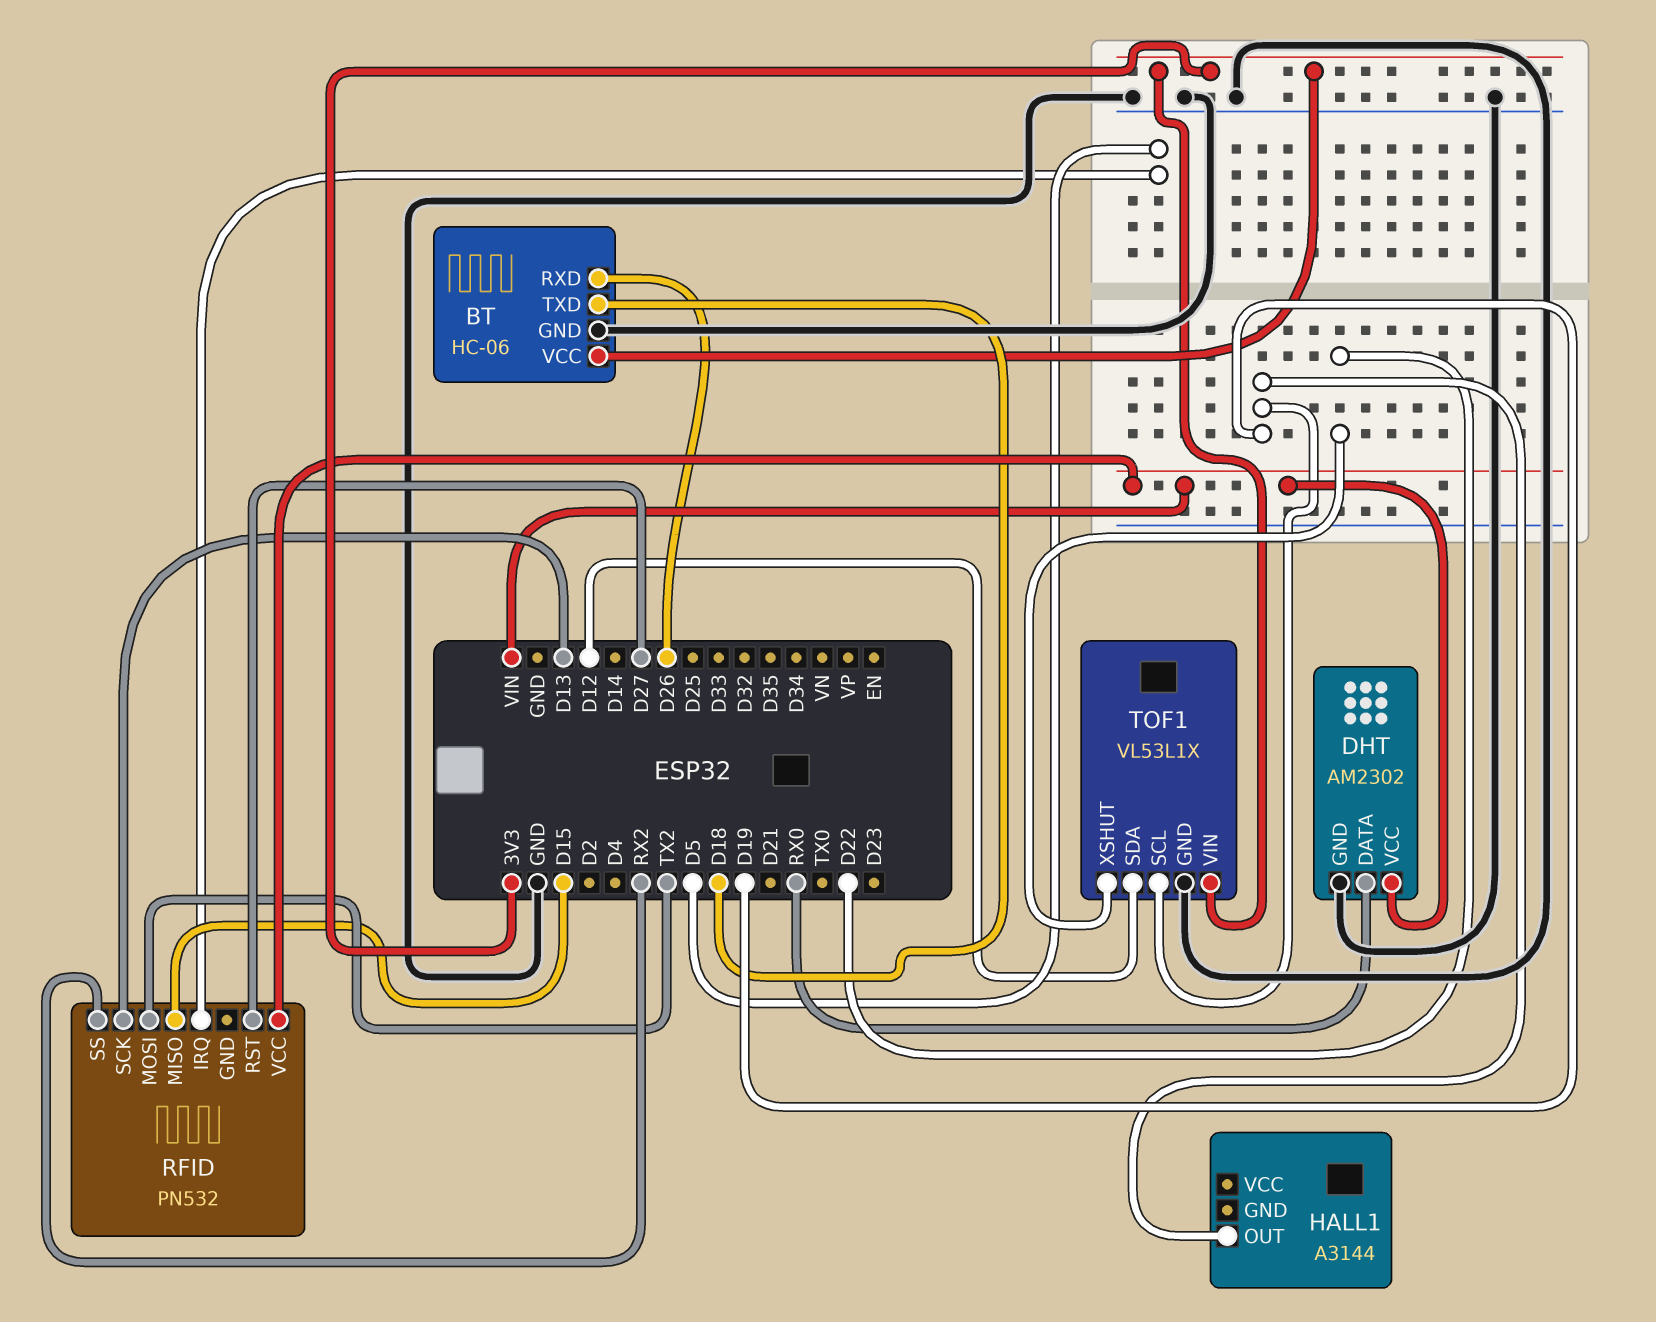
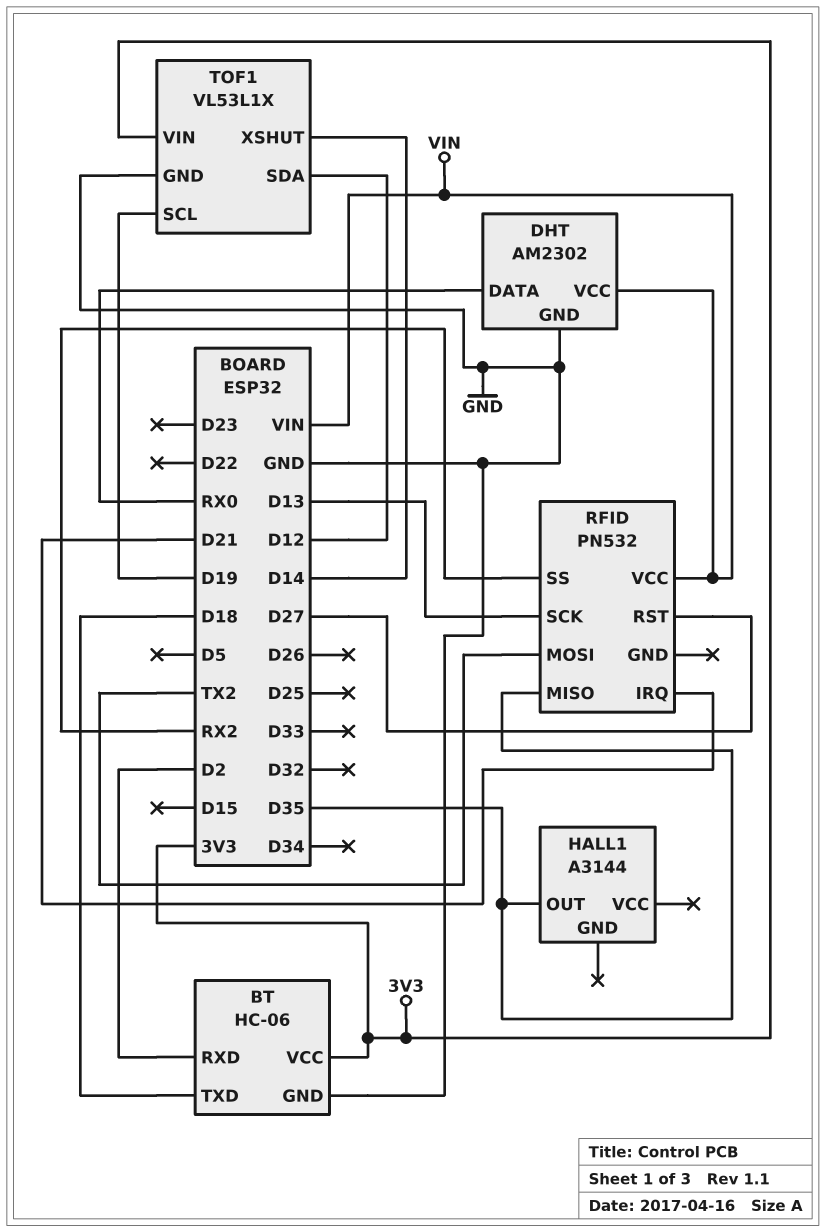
BT pin RXD: D26 -> D2
HALL1 pin OUT: D19 -> D35
RFID pin IRQ: D5 -> D21
RFID pin MISO: D15 -> D35
TOF1 pin XSHUT: D22 -> D14

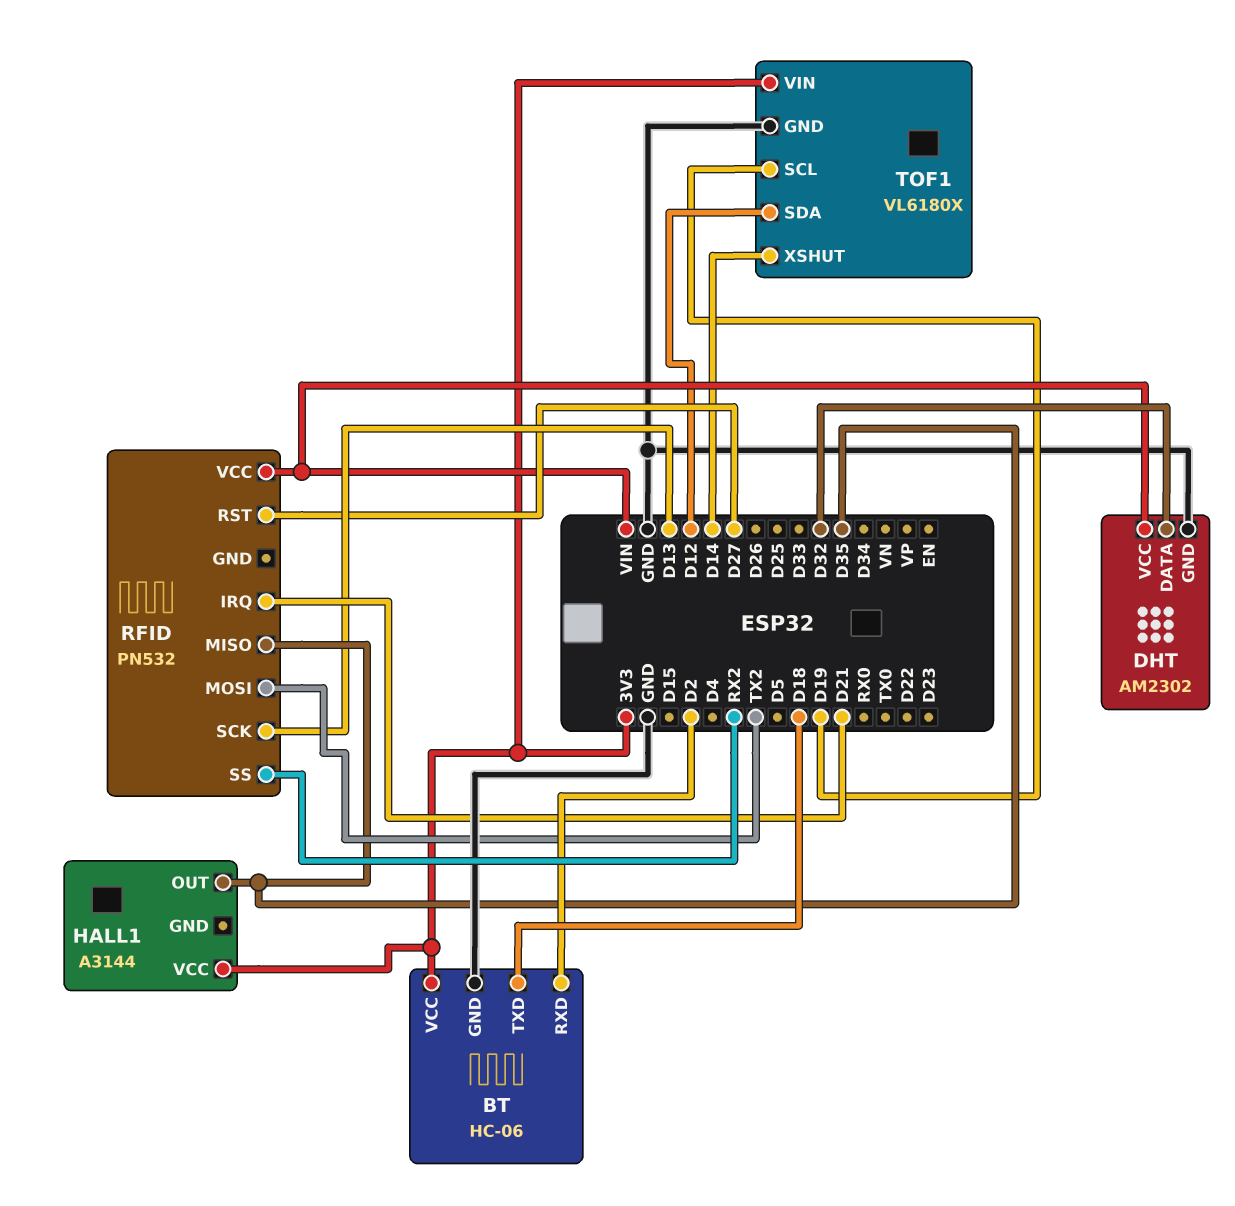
DHT pin DATA: RX0 -> D32
HALL1 pin VCC: none -> 3V3
TOF1: VL53L1X -> VL6180X

